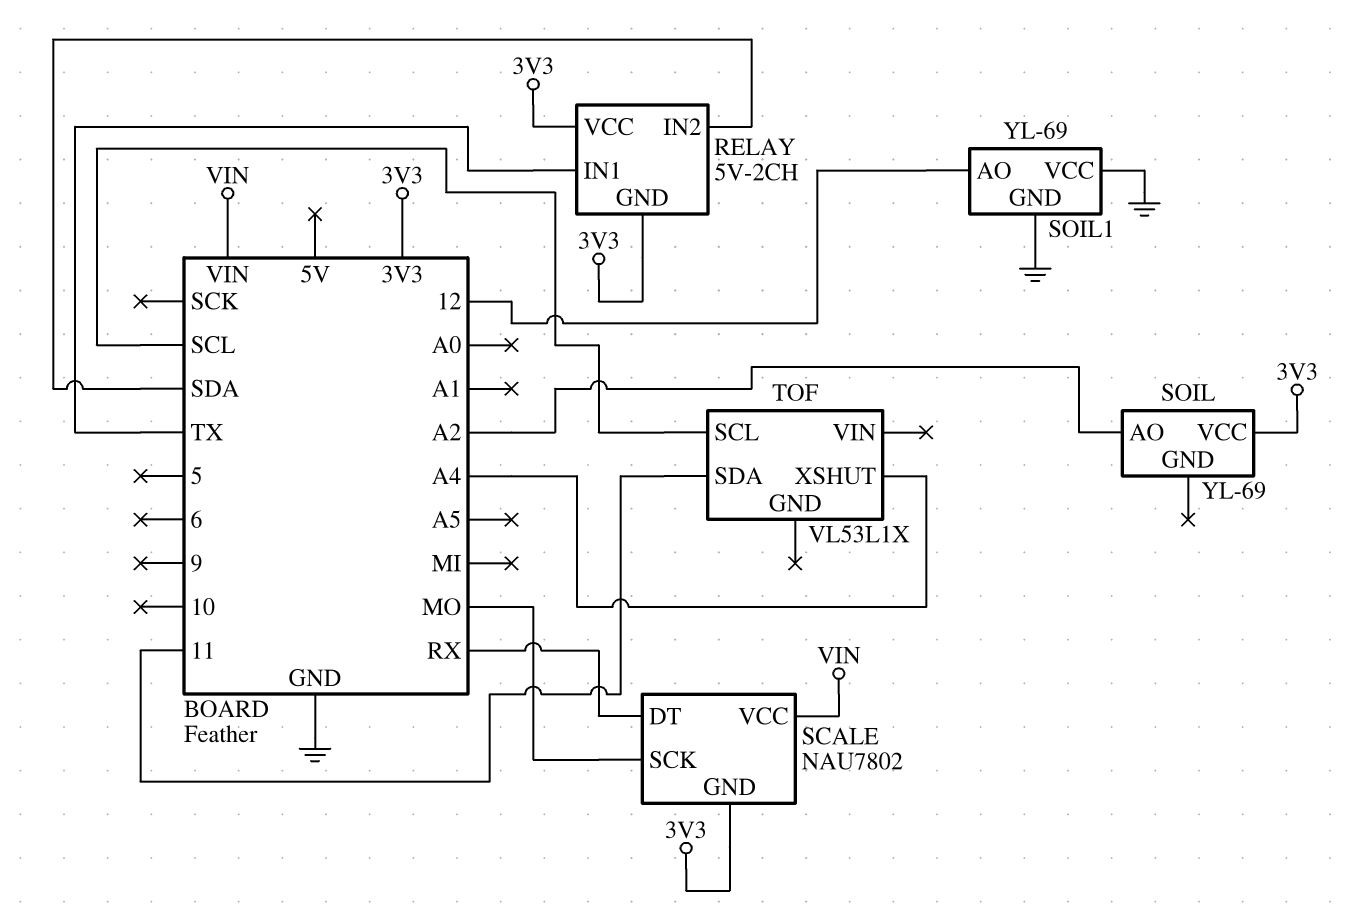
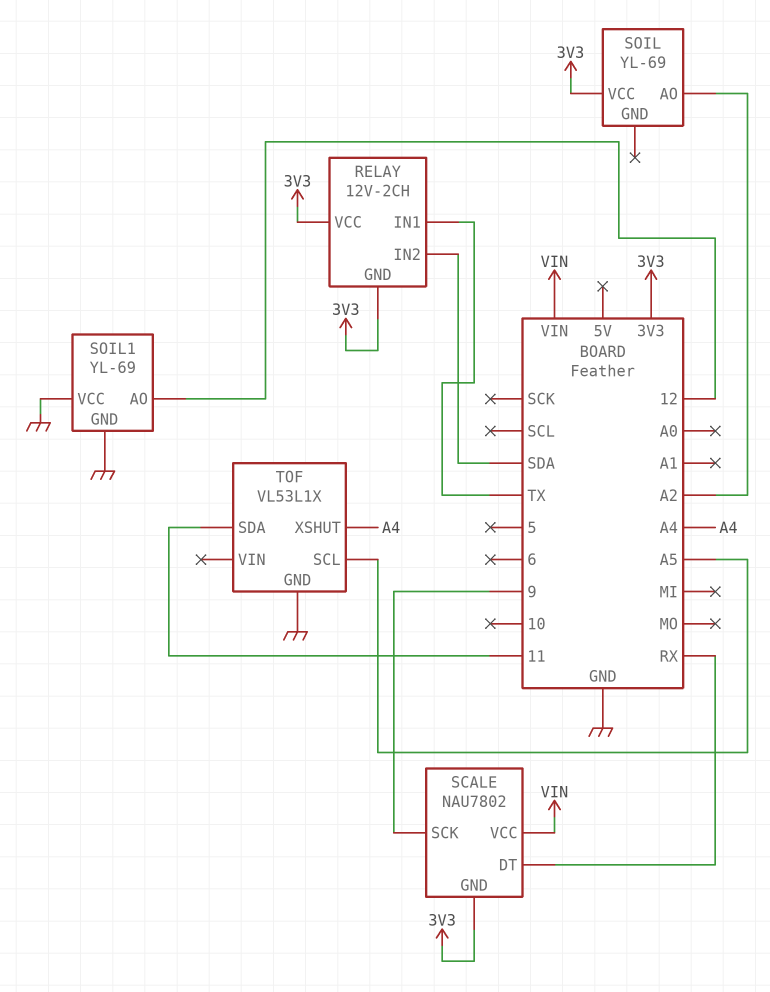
RELAY: 5V-2CH -> 12V-2CH
SCALE pin SCK: MO -> 9
TOF pin GND: none -> GND
TOF pin SCL: SCL -> A5

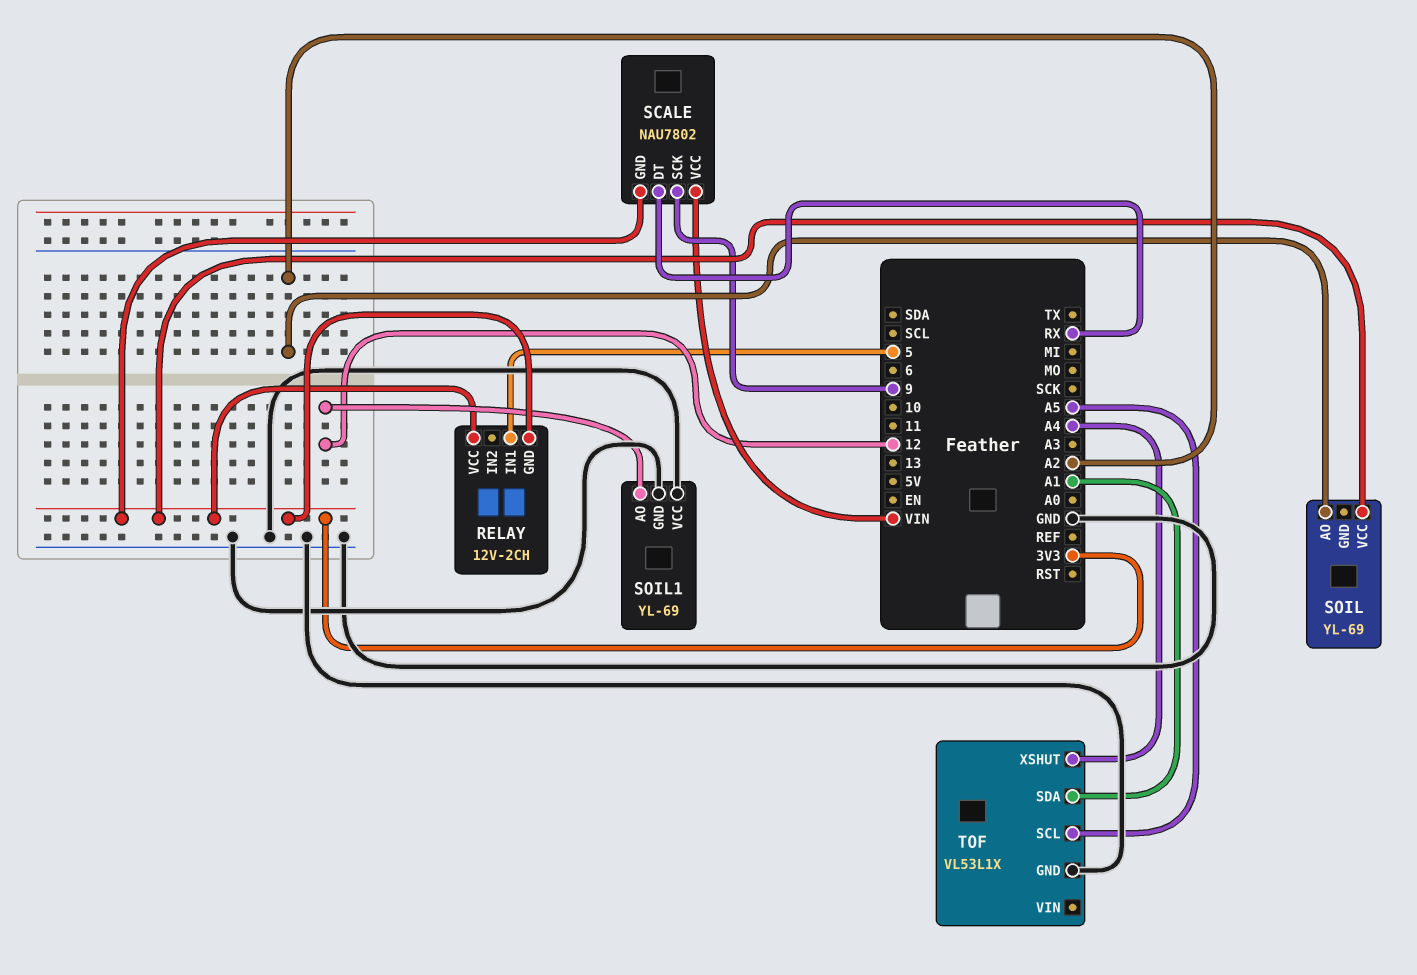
RELAY pin IN1: TX -> 5
RELAY pin IN2: SDA -> none
TOF pin SDA: 11 -> A1

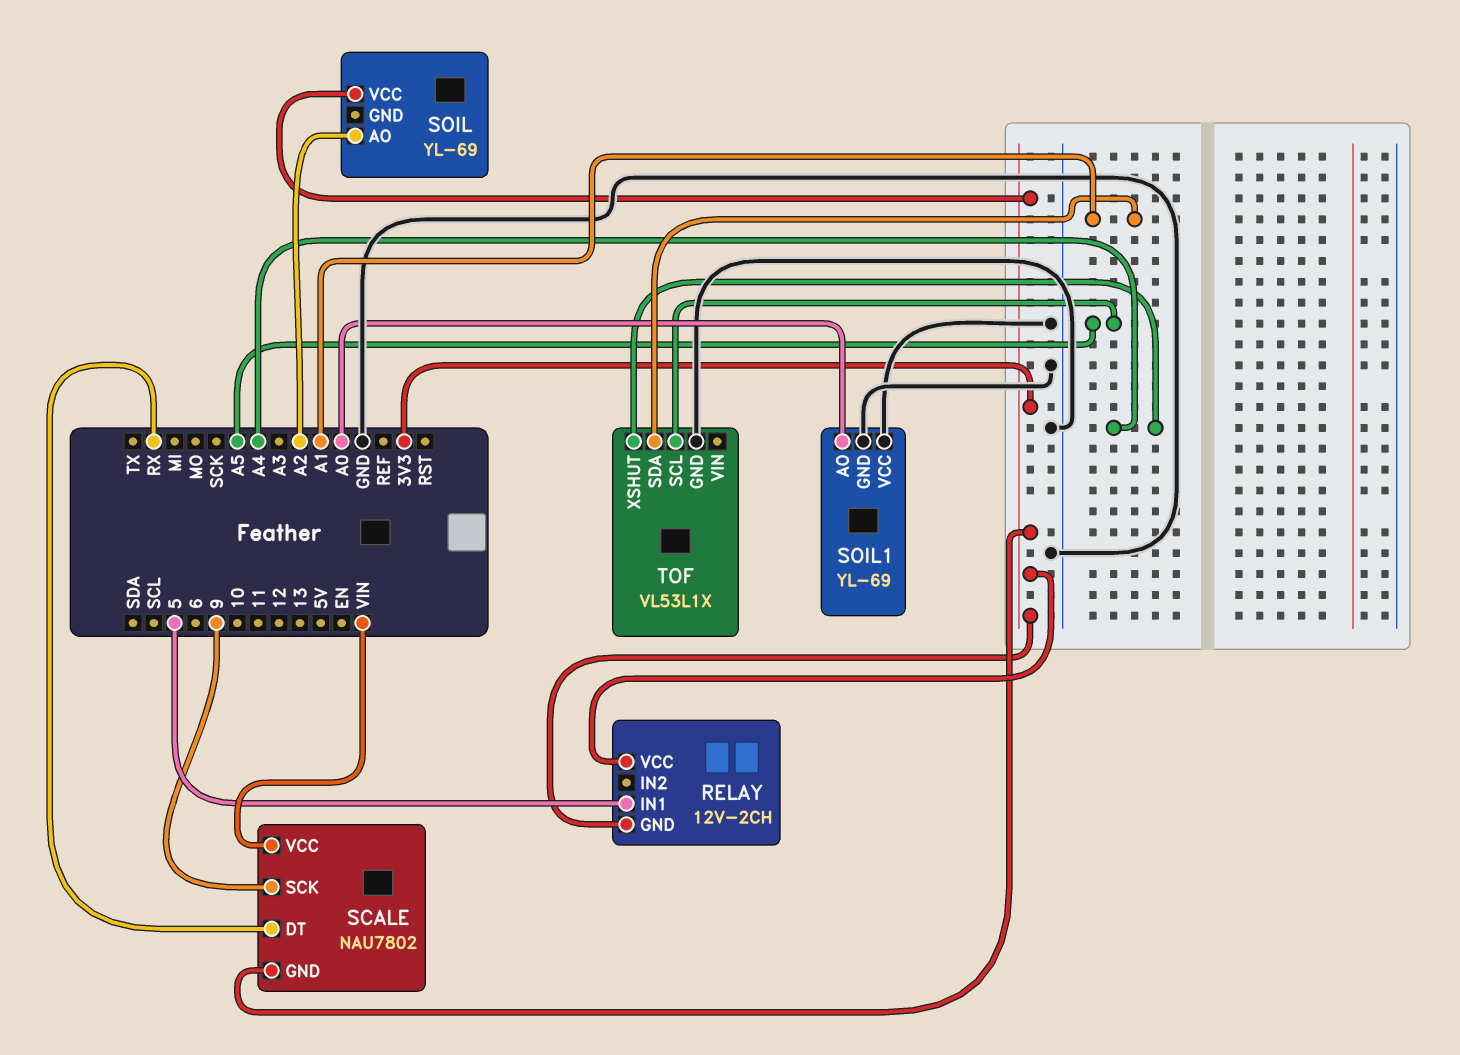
SOIL1 pin AO: 12 -> A0

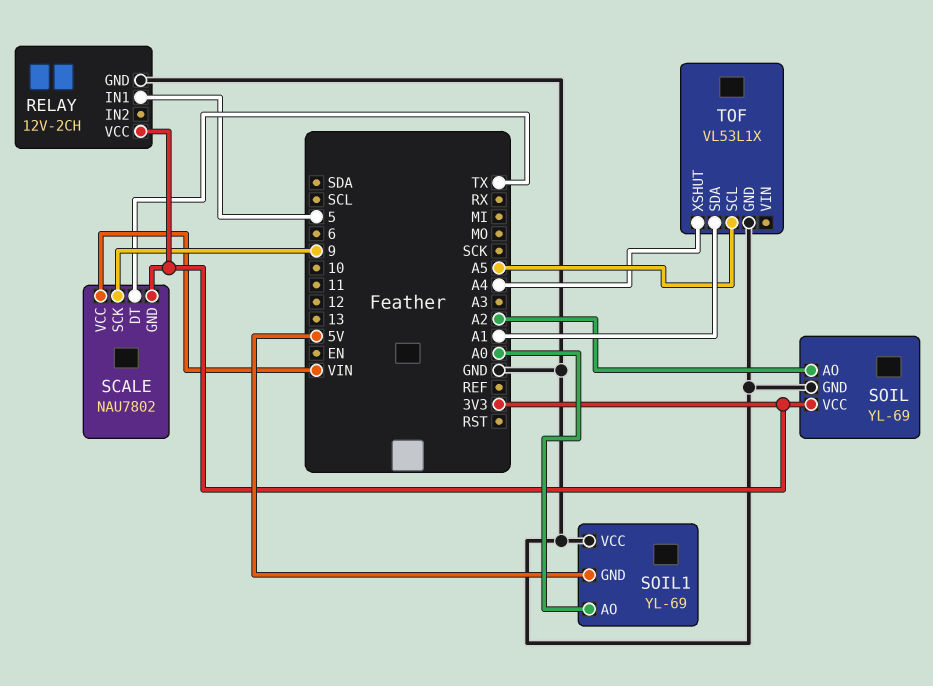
RELAY pin GND: 3V3 -> GND
SCALE pin DT: RX -> TX
SOIL pin GND: none -> GND
SOIL1 pin GND: GND -> 5V

